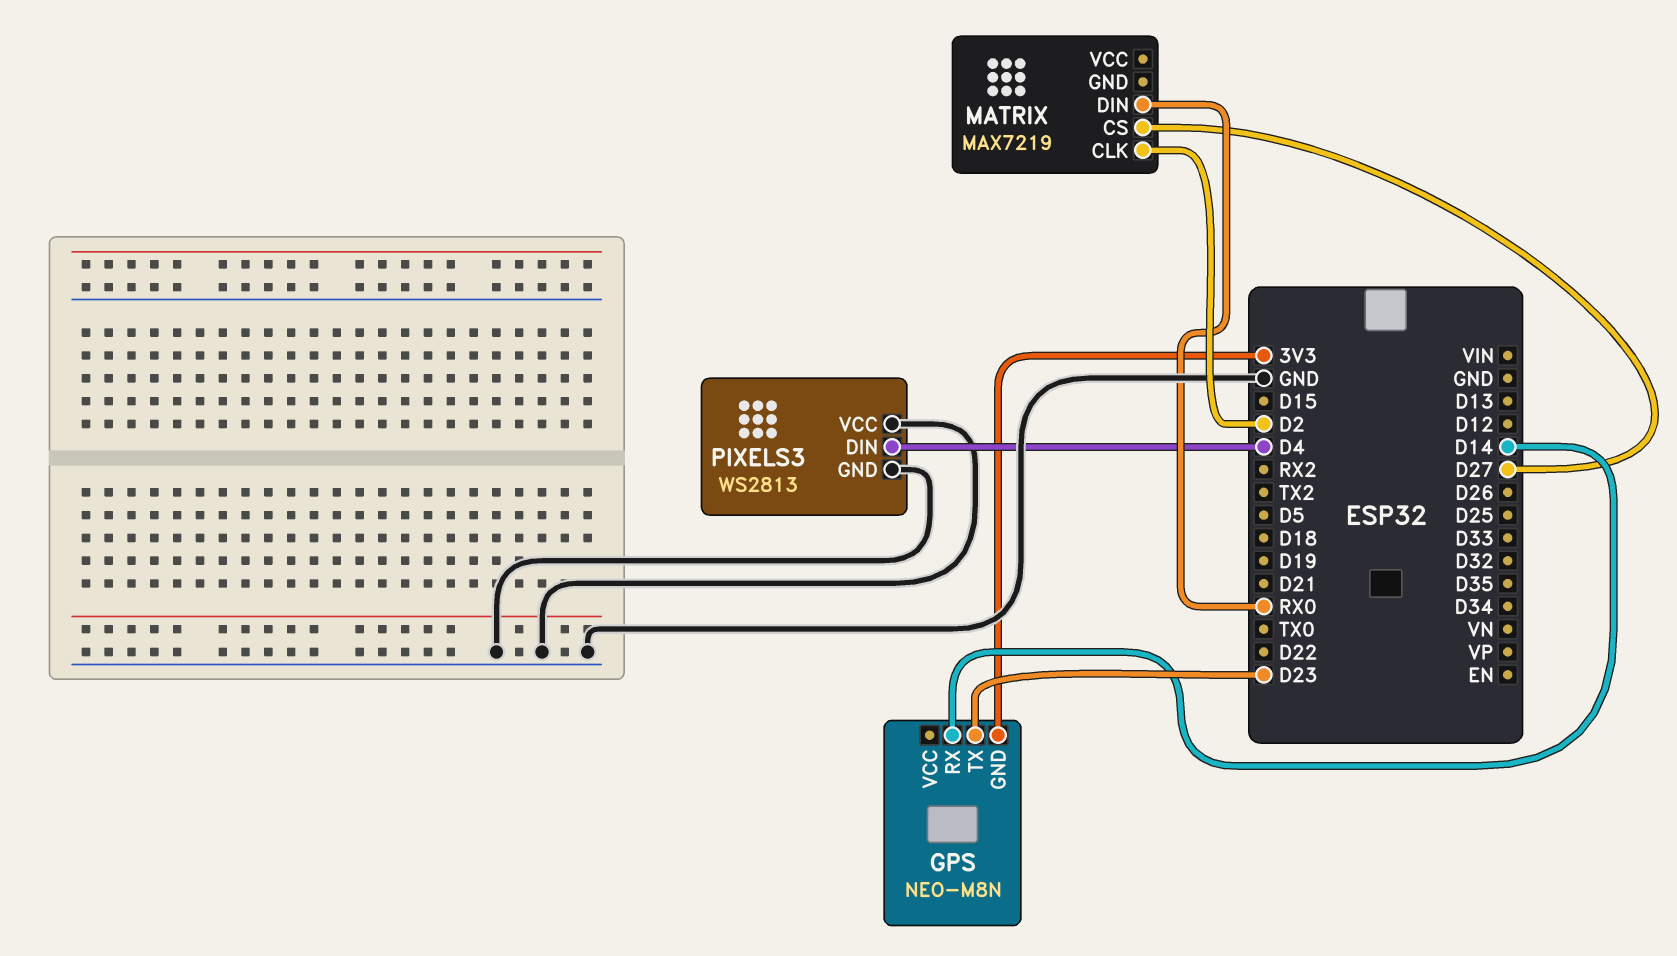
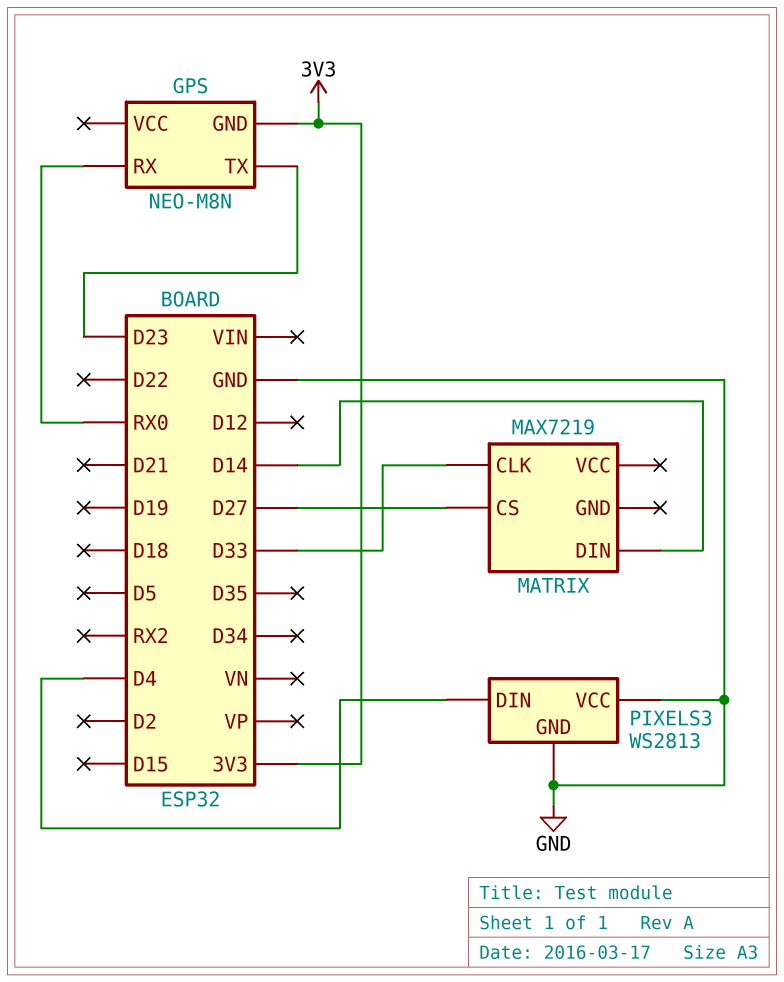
GPS pin RX: D14 -> RX0
MATRIX pin CLK: D2 -> D33
MATRIX pin DIN: RX0 -> D14

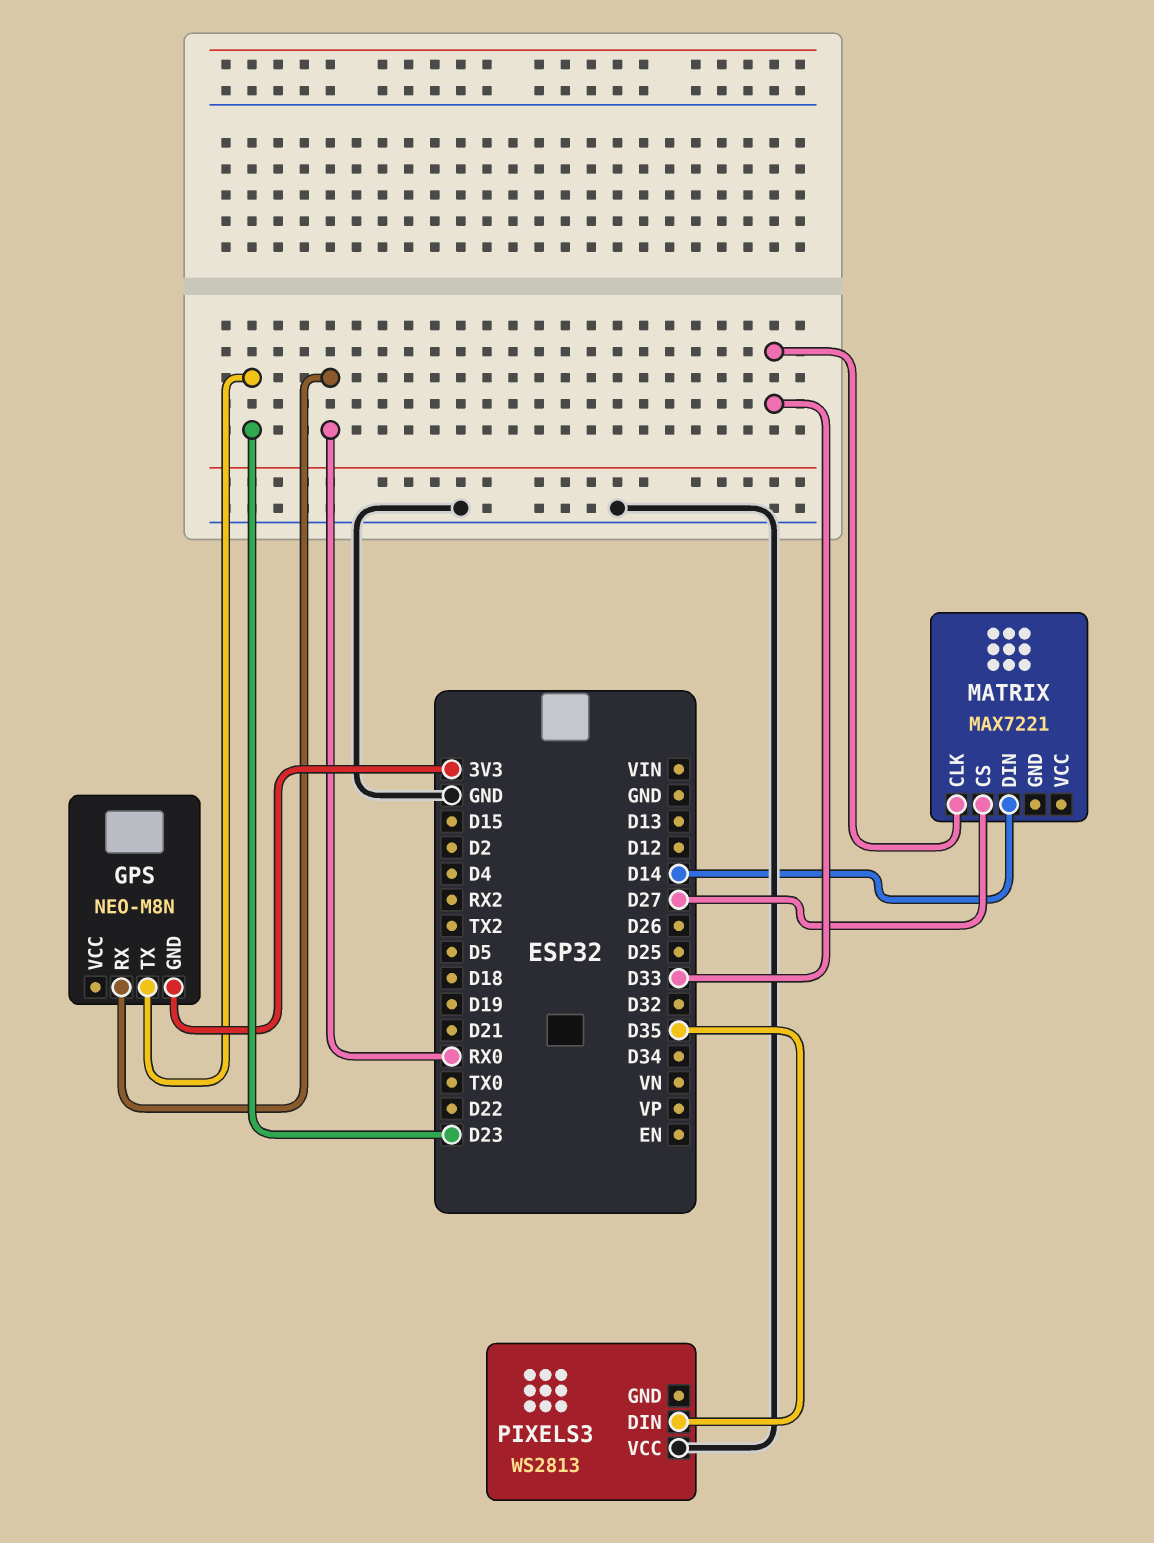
MATRIX: MAX7219 -> MAX7221
PIXELS3 pin DIN: D4 -> D35
PIXELS3 pin GND: GND -> none

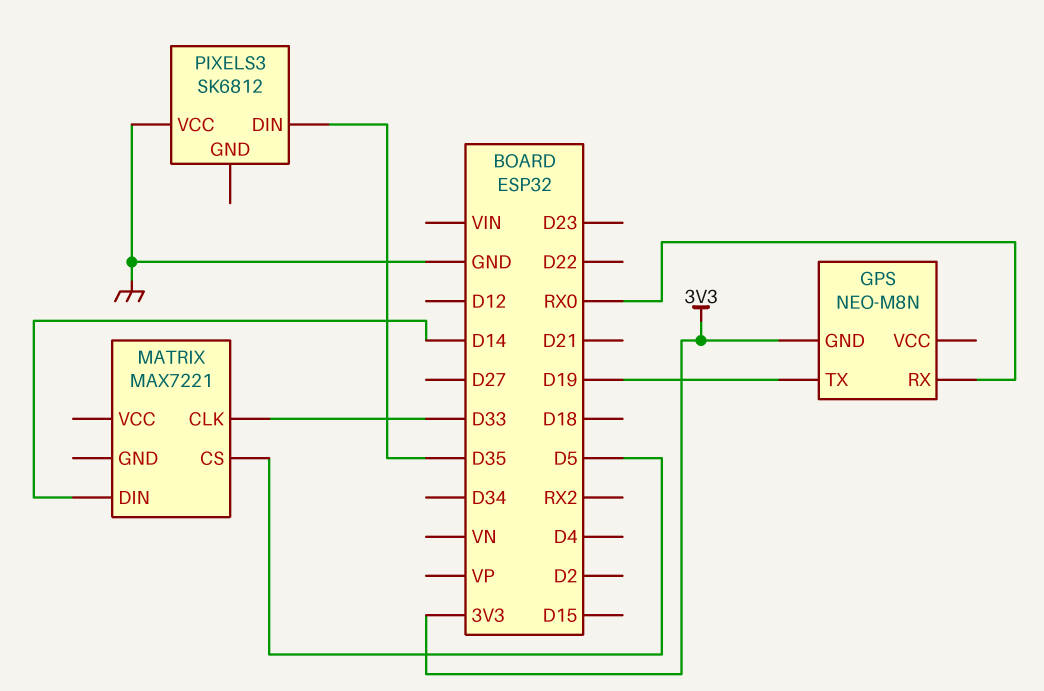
GPS pin TX: D23 -> D19
MATRIX pin CS: D27 -> D5
PIXELS3: WS2813 -> SK6812

